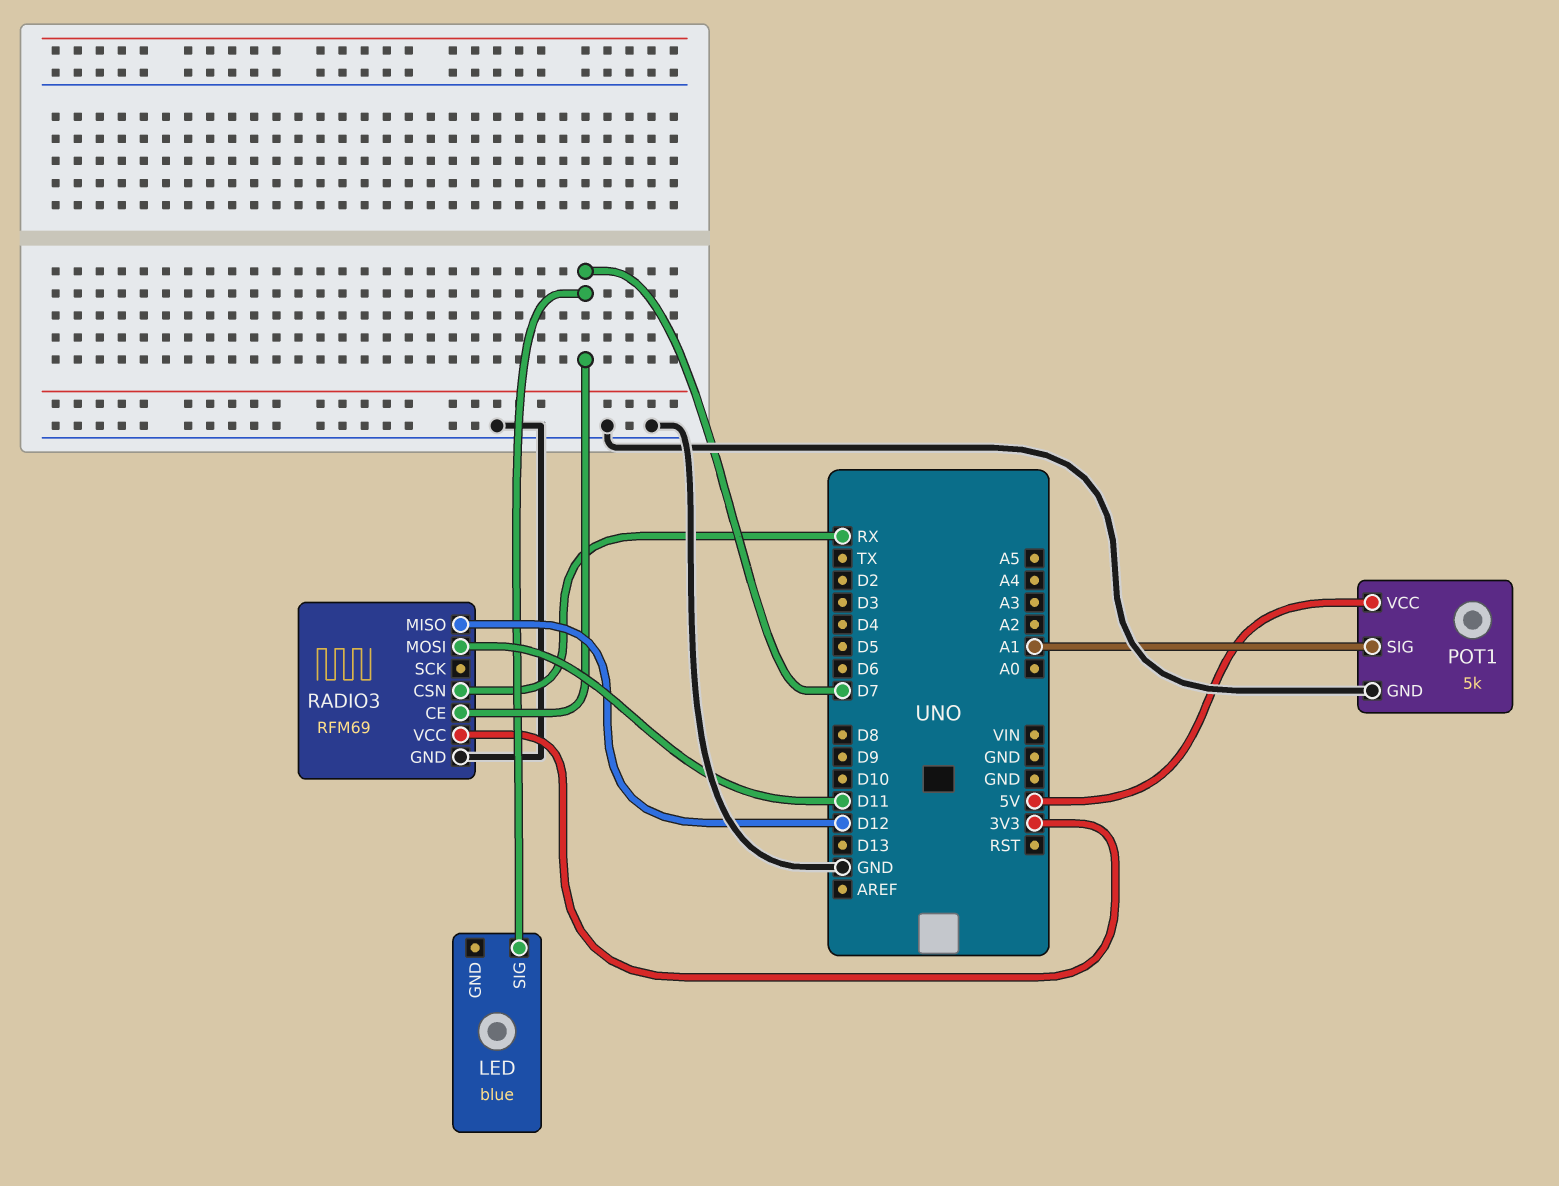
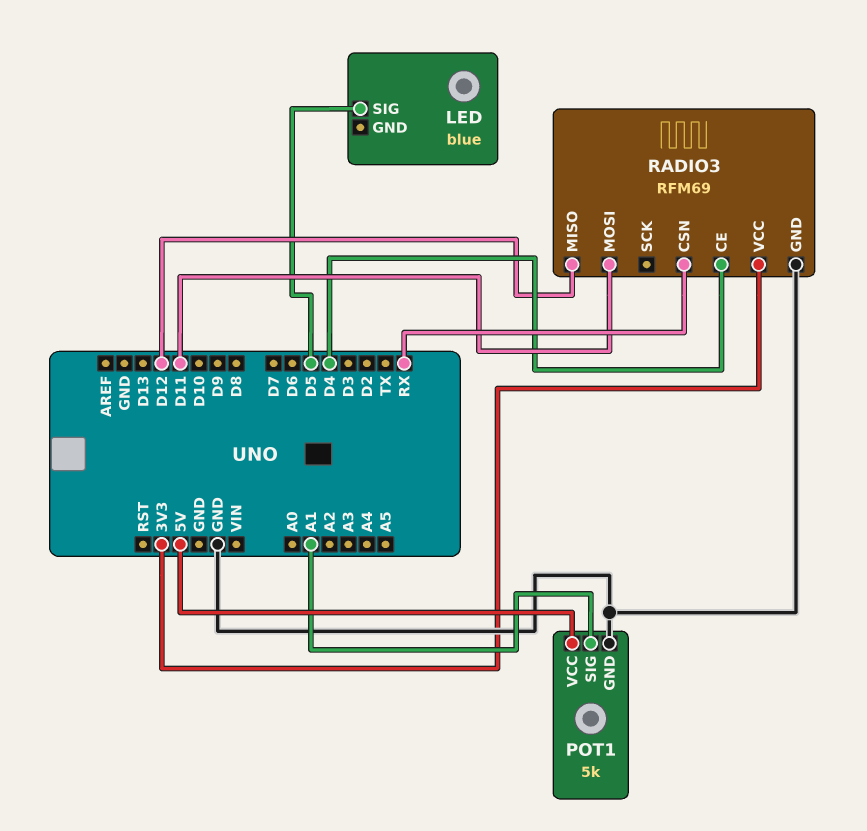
LED pin SIG: D7 -> D5
RADIO3 pin CE: D7 -> D4

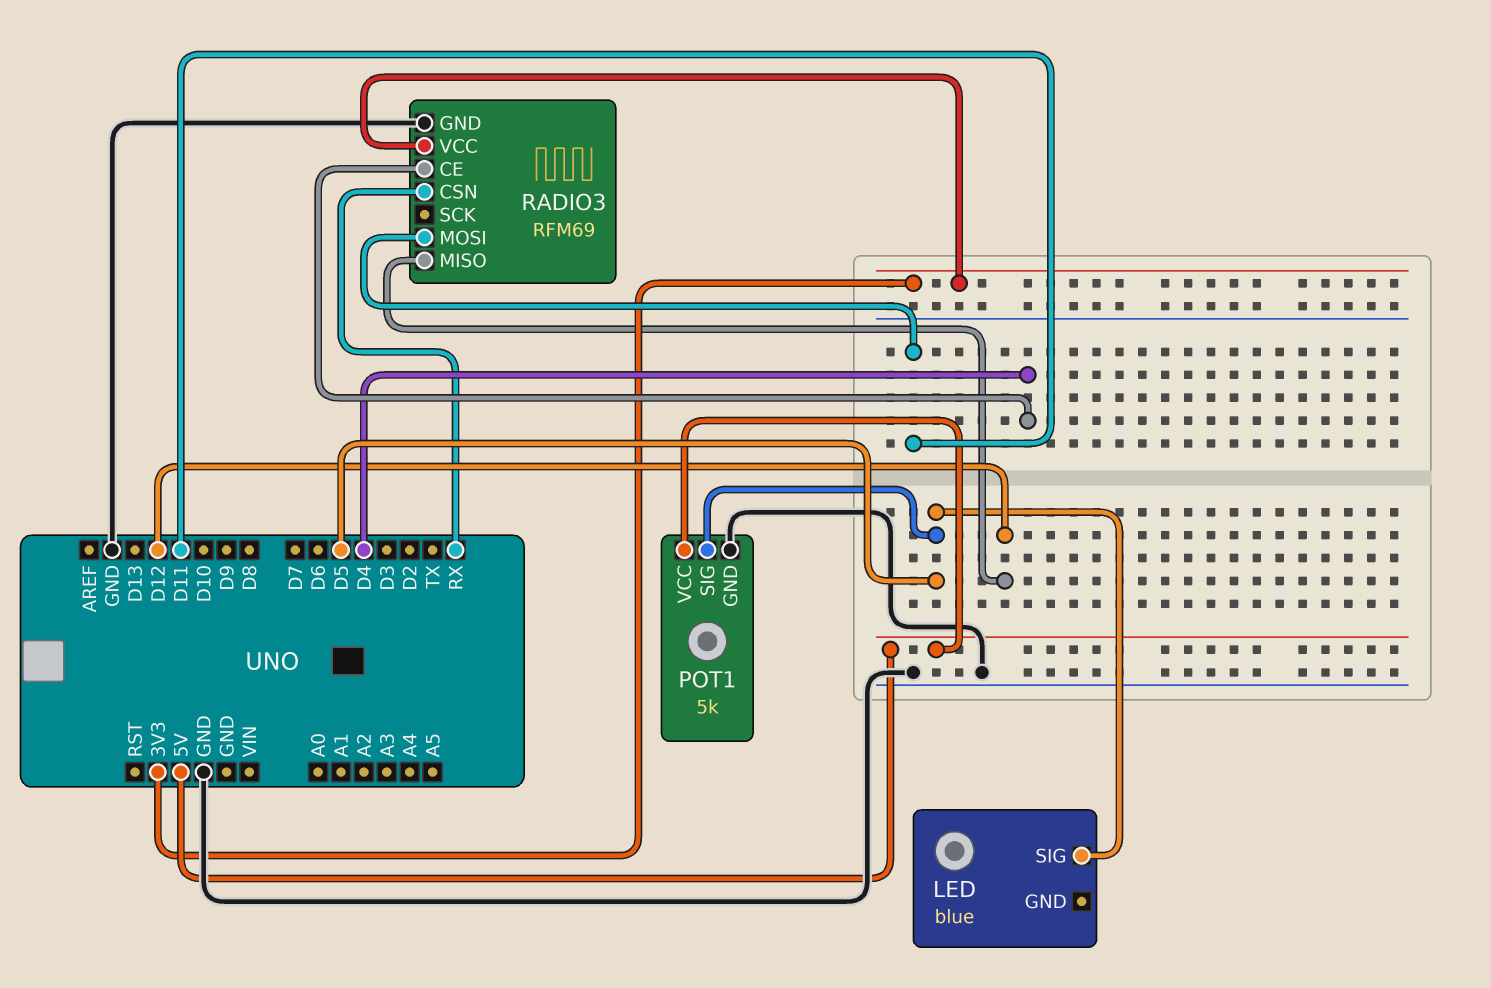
POT1 pin SIG: A1 -> D5

